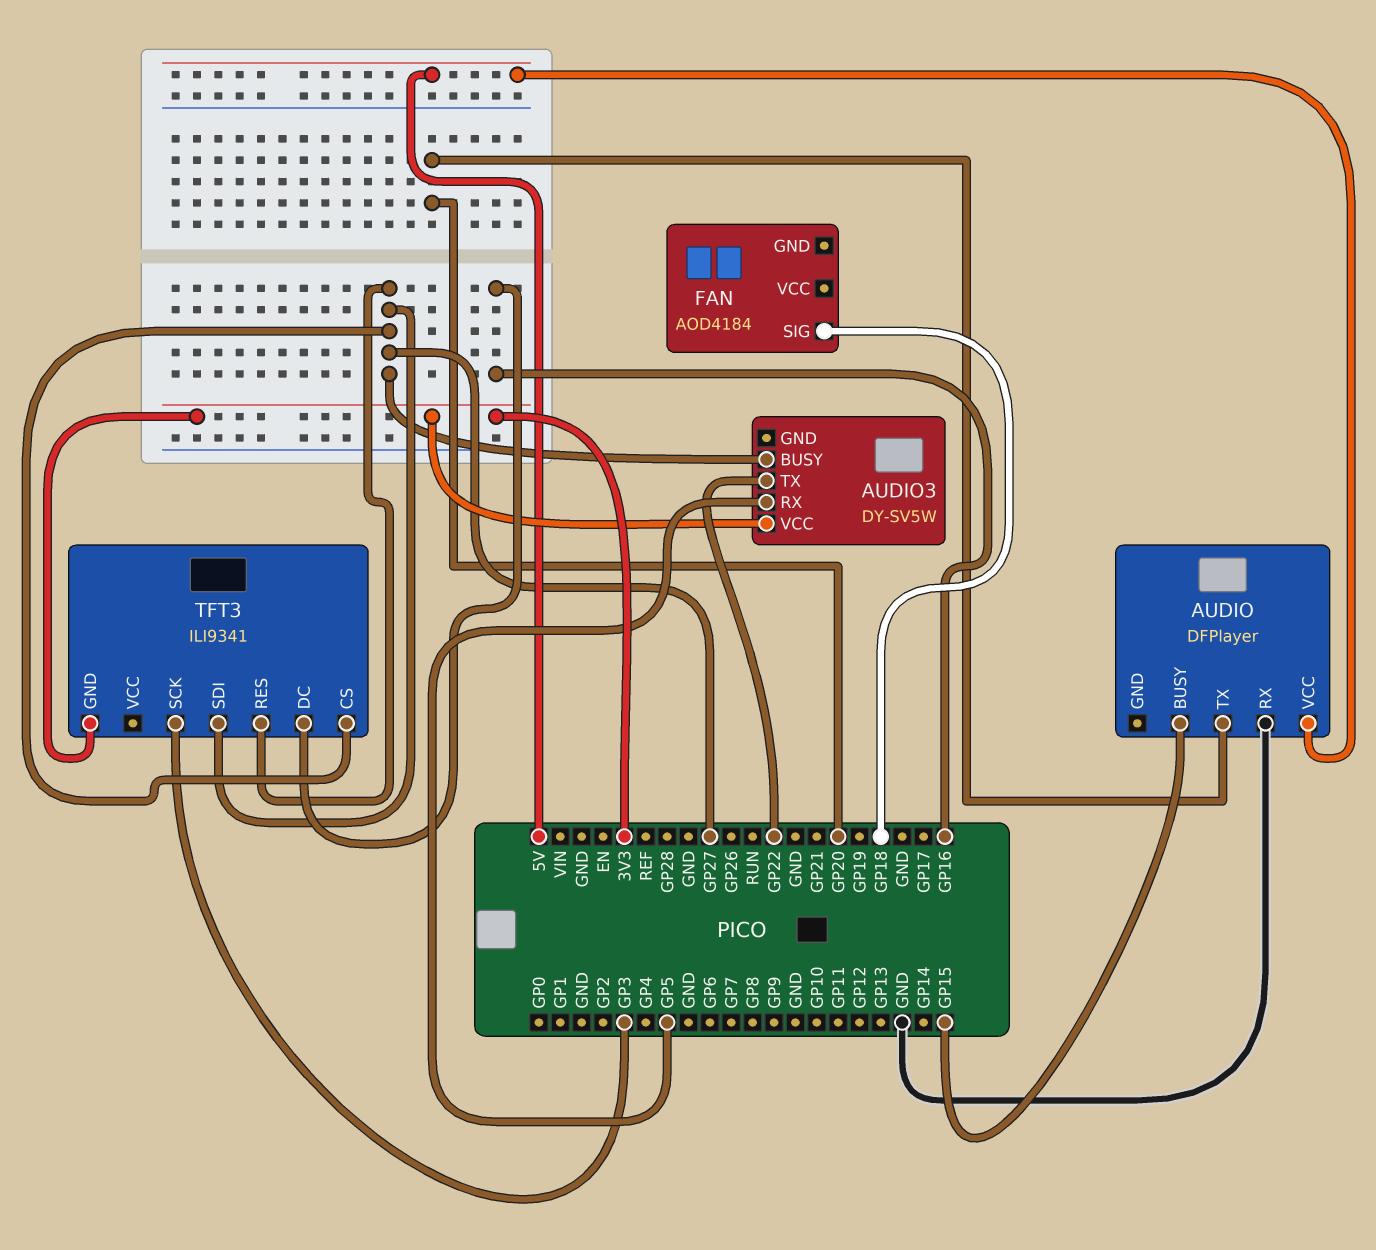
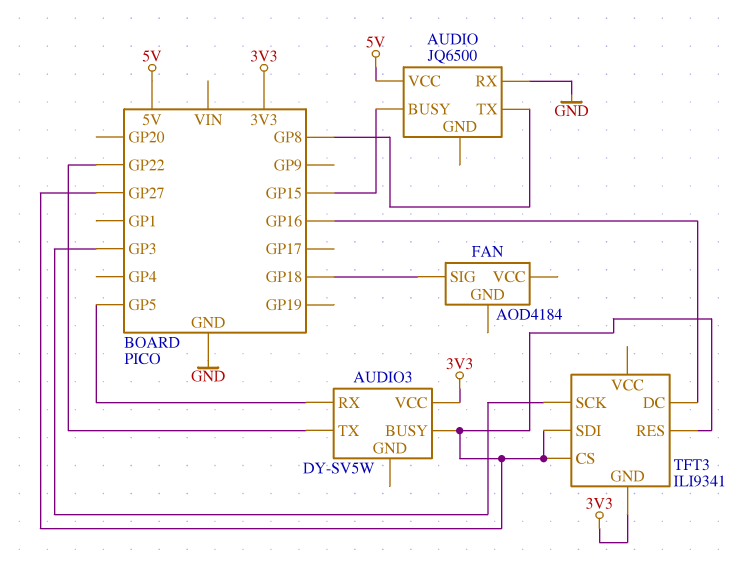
AUDIO: DFPlayer -> JQ6500
AUDIO pin TX: GP20 -> GP8

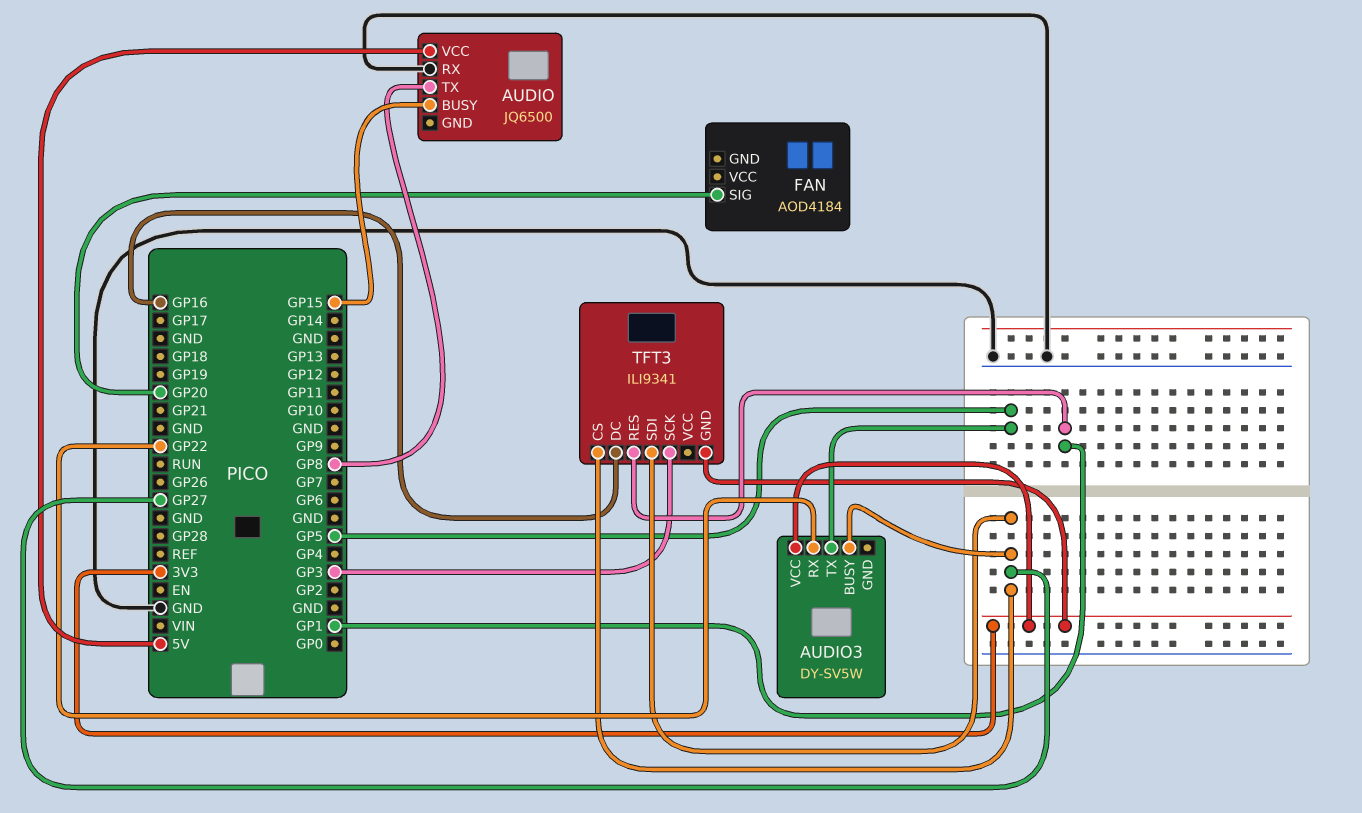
AUDIO3 pin RX: GP5 -> GP22
AUDIO3 pin TX: GP22 -> GP5
FAN pin SIG: GP18 -> GP20
TFT3 pin RES: GP27 -> GP1

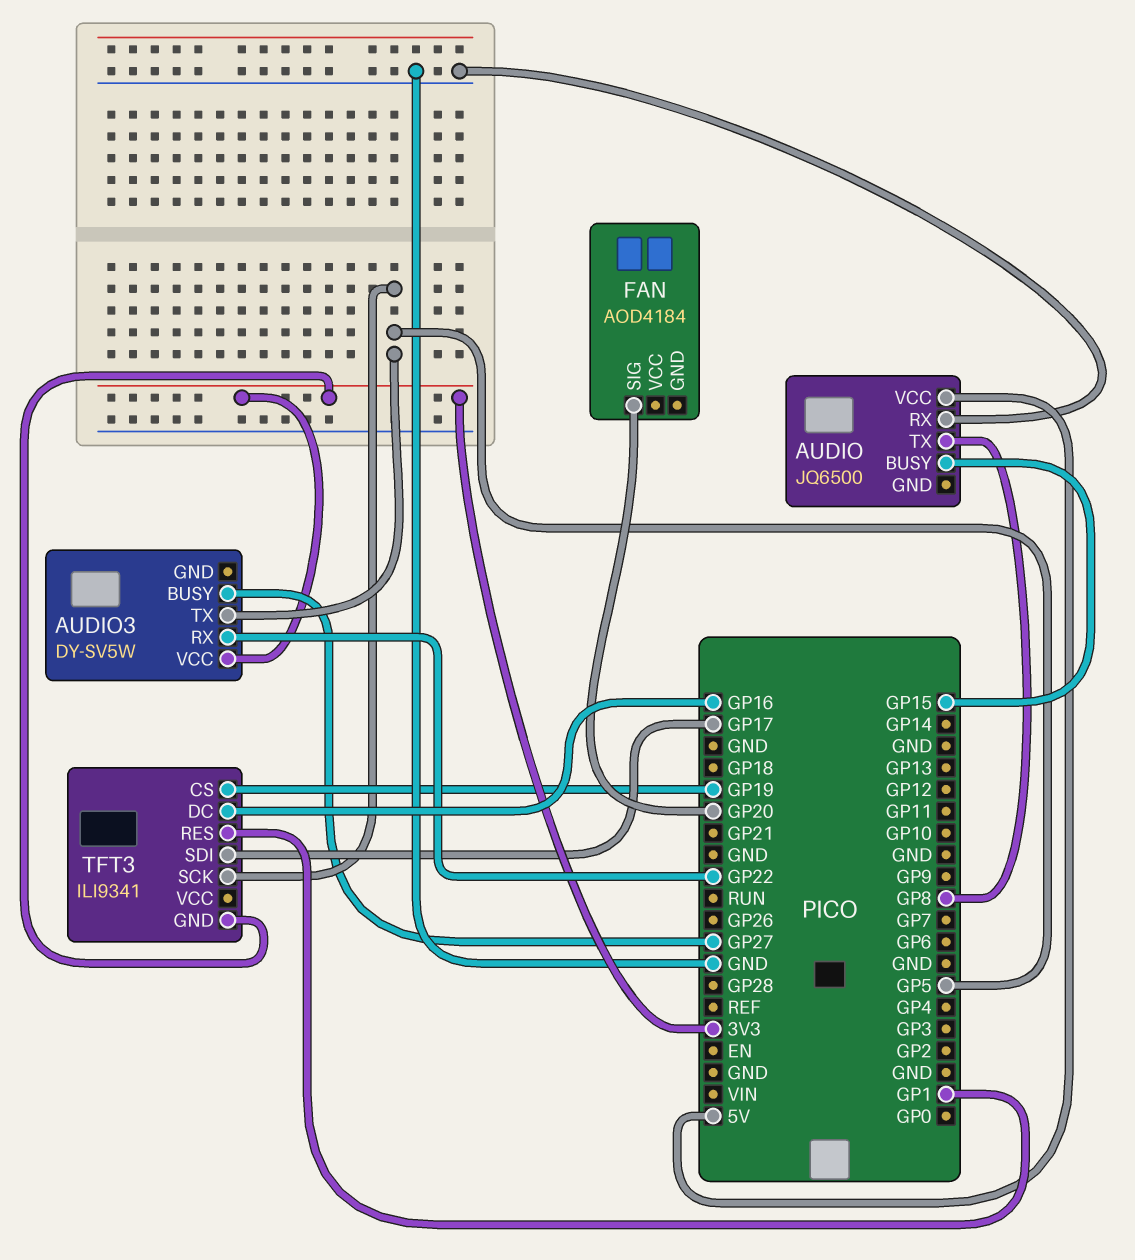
TFT3 pin CS: GP27 -> GP19
TFT3 pin SCK: GP3 -> GP5
TFT3 pin SDI: GP27 -> GP17

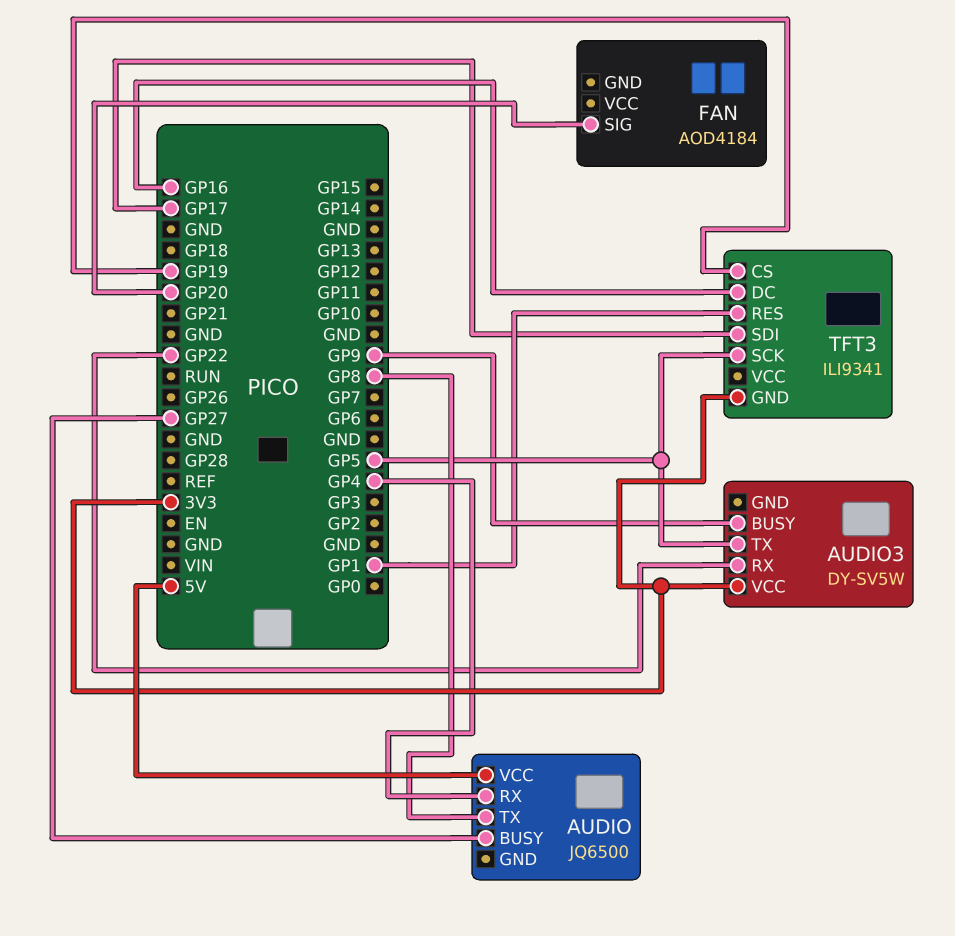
AUDIO pin BUSY: GP15 -> GP27
AUDIO pin RX: GND -> GP4
AUDIO3 pin BUSY: GP27 -> GP9

